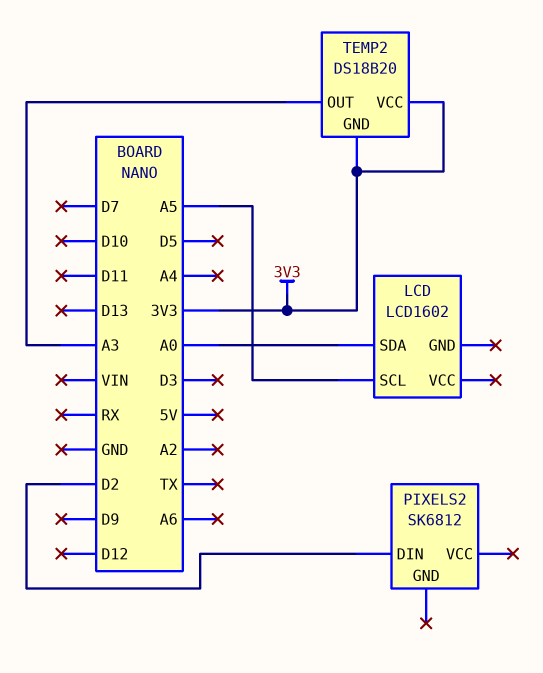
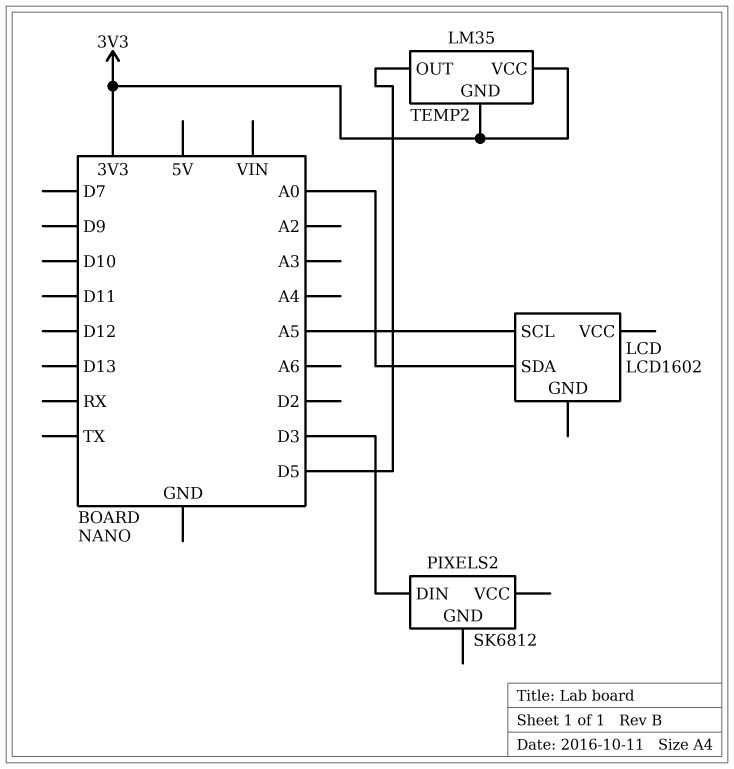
PIXELS2 pin DIN: D2 -> D3
TEMP2: DS18B20 -> LM35
TEMP2 pin OUT: A3 -> D5

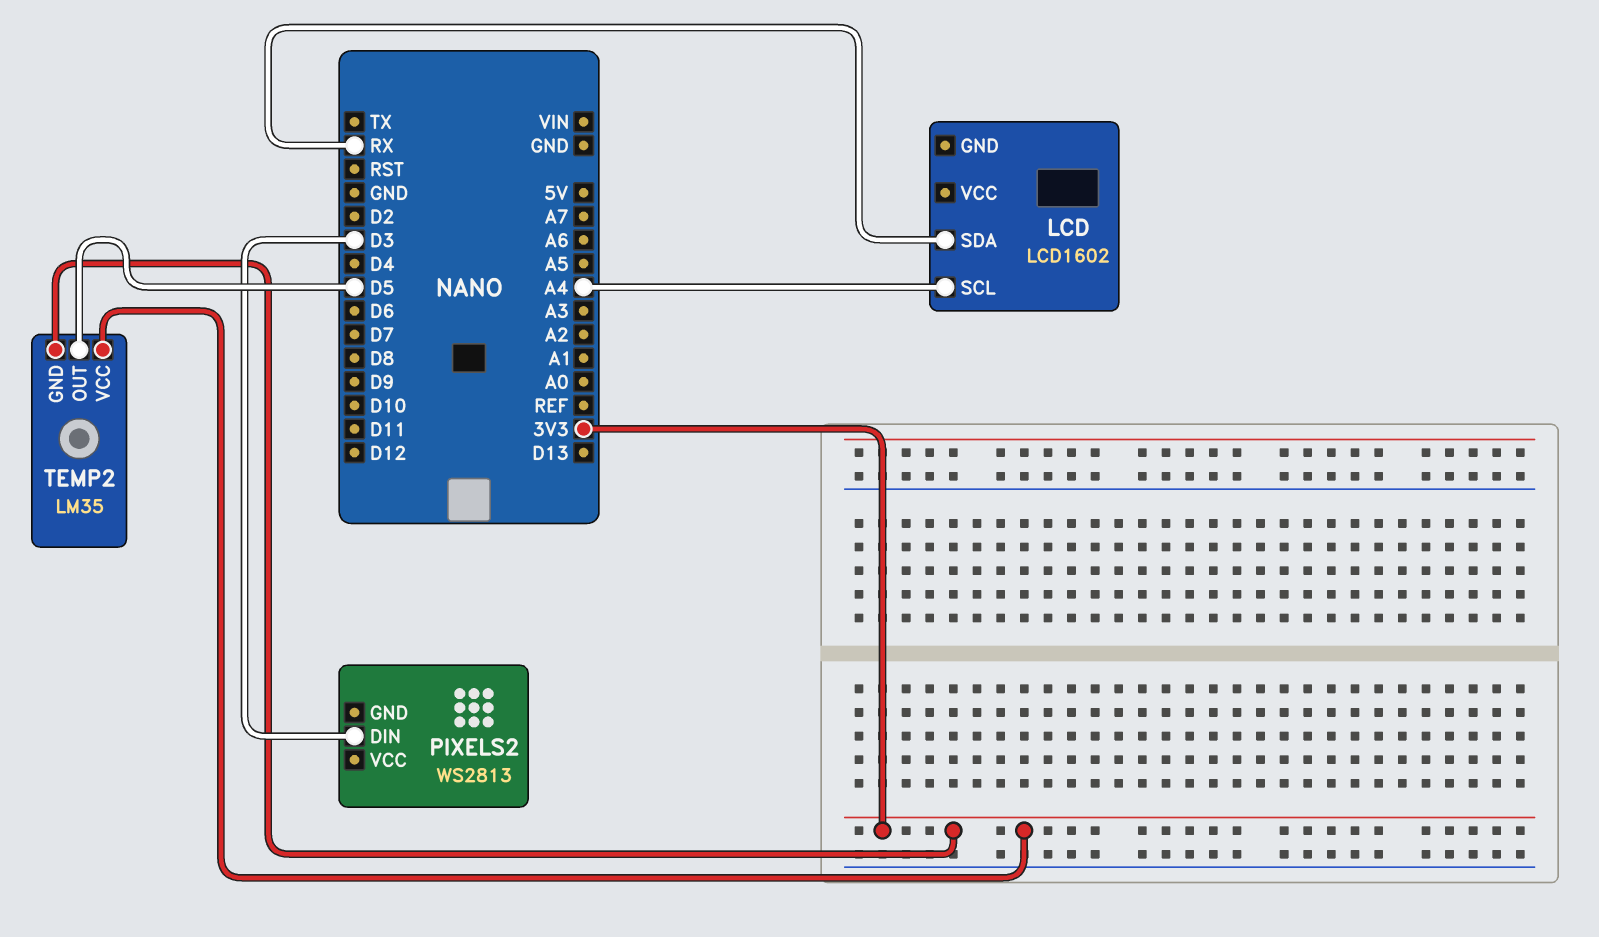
LCD pin SCL: A5 -> A4
LCD pin SDA: A0 -> RX
PIXELS2: SK6812 -> WS2813

